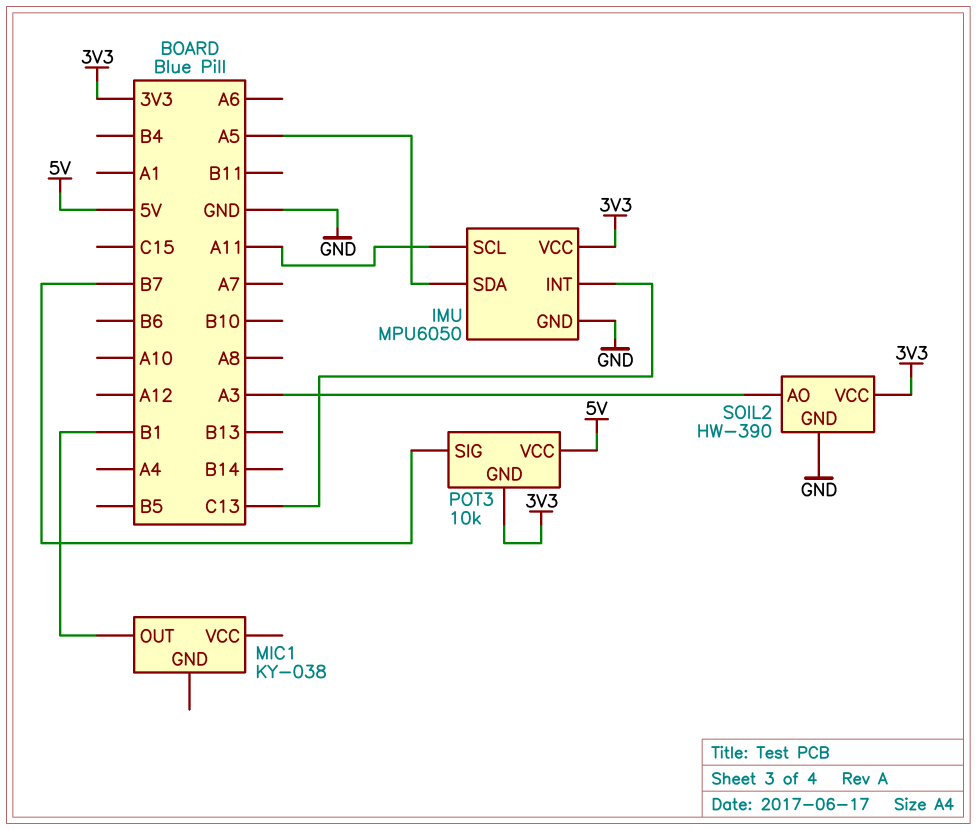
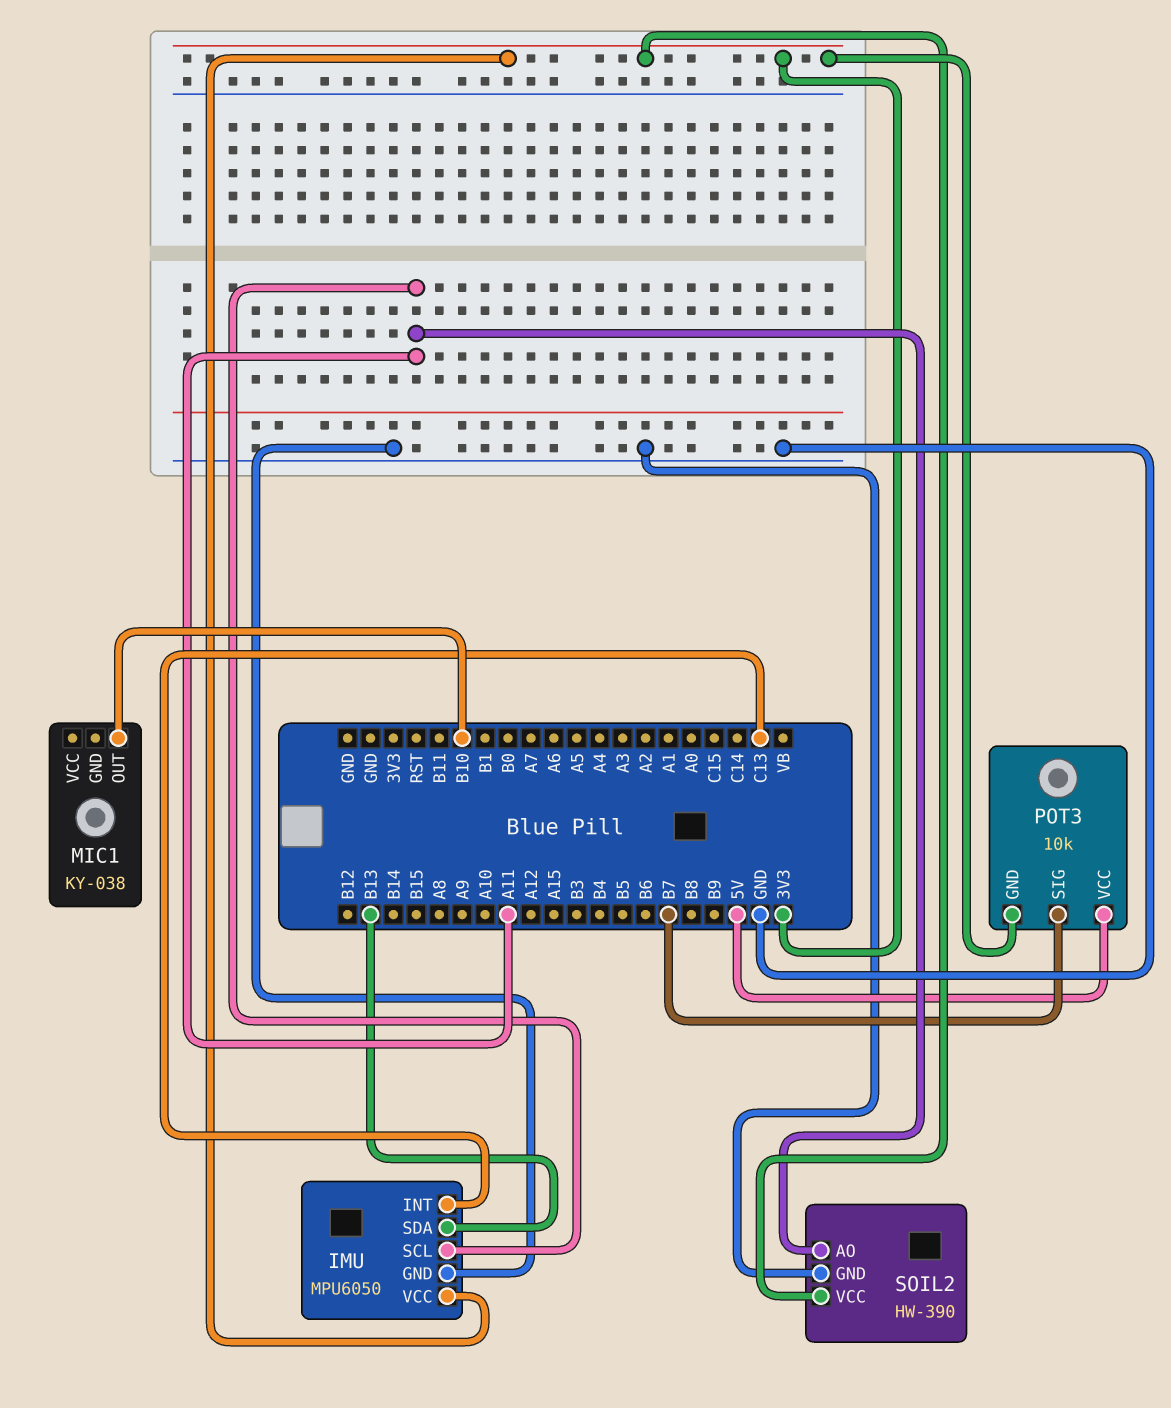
IMU pin SDA: A5 -> B13
MIC1 pin OUT: B1 -> B10
SOIL2 pin AO: A3 -> A11

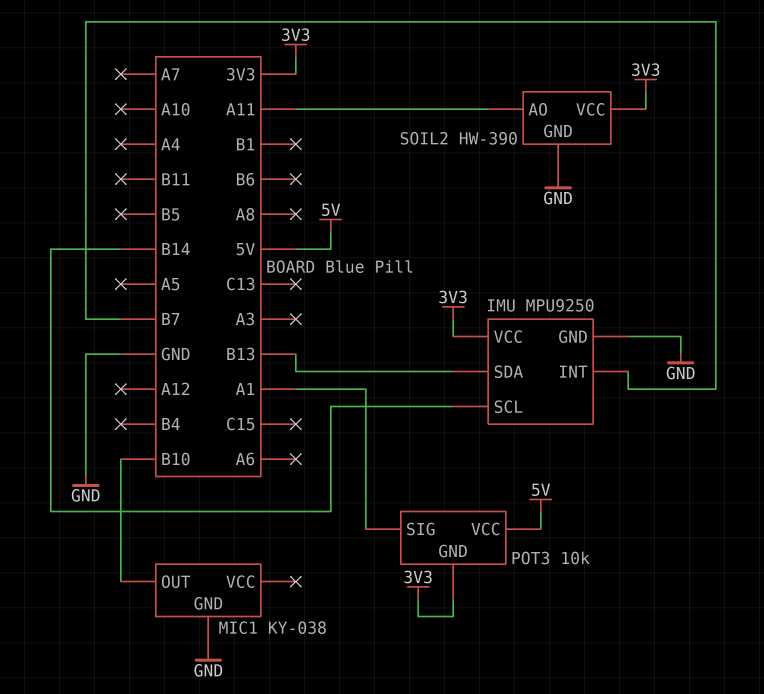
IMU: MPU6050 -> MPU9250
IMU pin INT: C13 -> B7
IMU pin SCL: A11 -> B14
MIC1 pin GND: none -> GND
POT3 pin SIG: B7 -> A1

